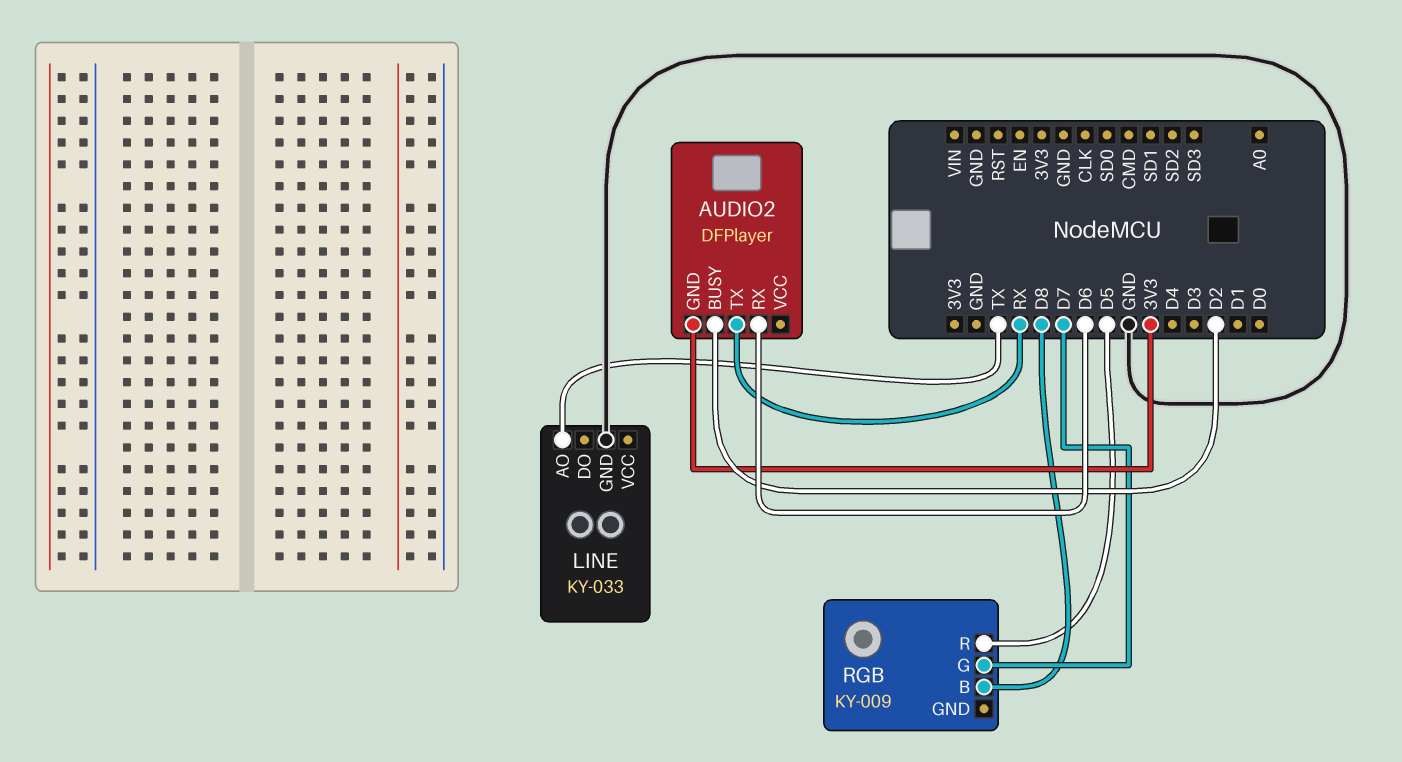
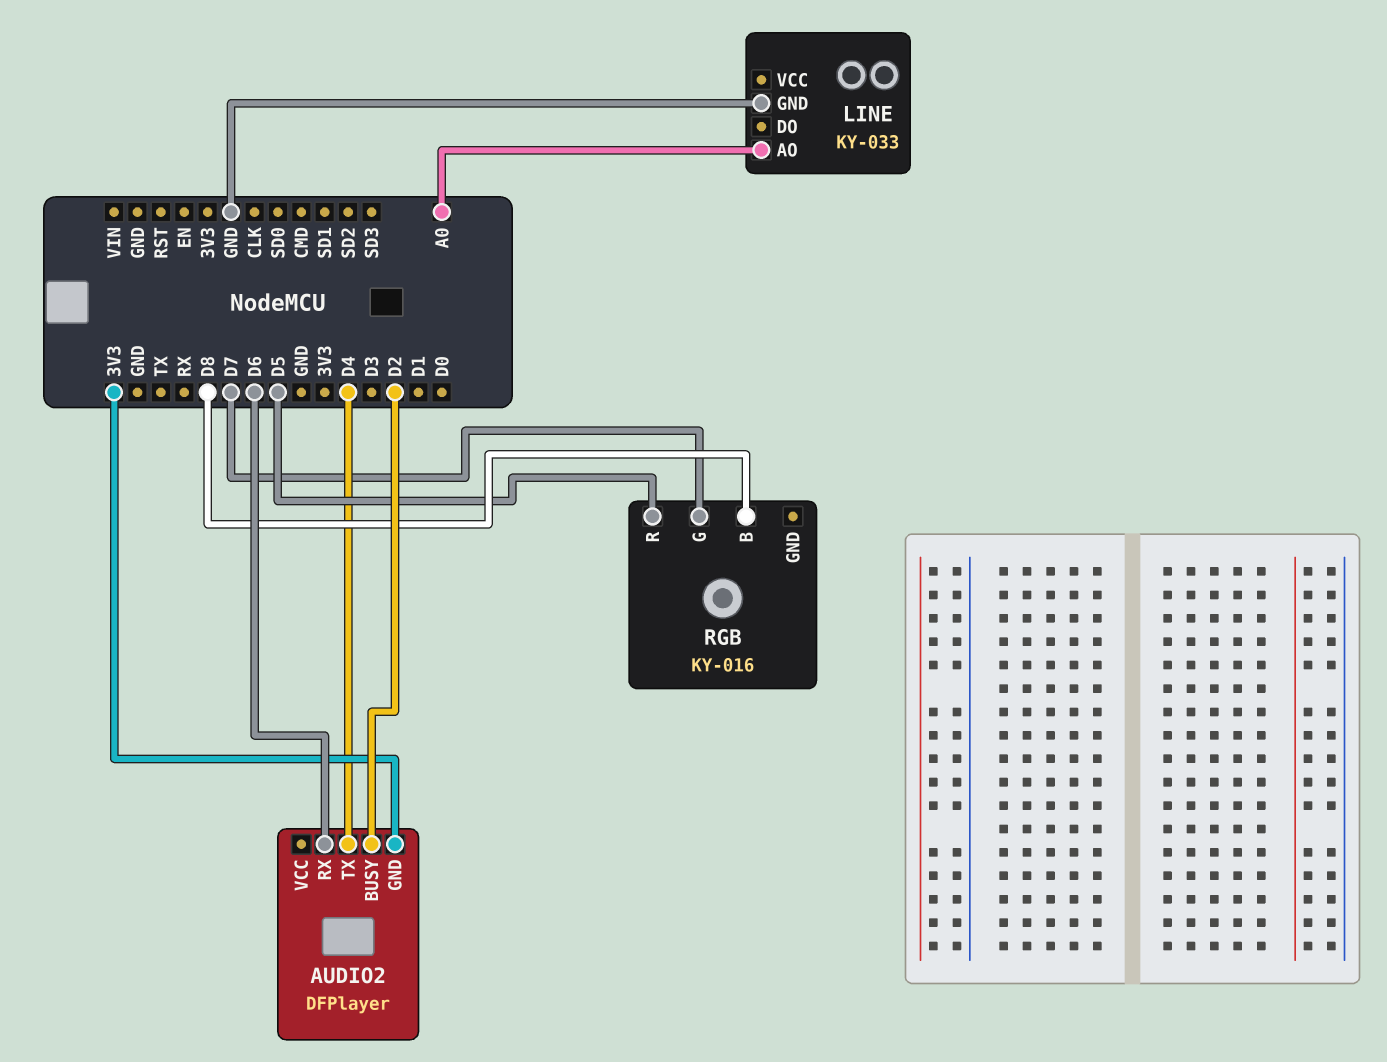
AUDIO2 pin TX: RX -> D4
LINE pin AO: TX -> A0
RGB: KY-009 -> KY-016

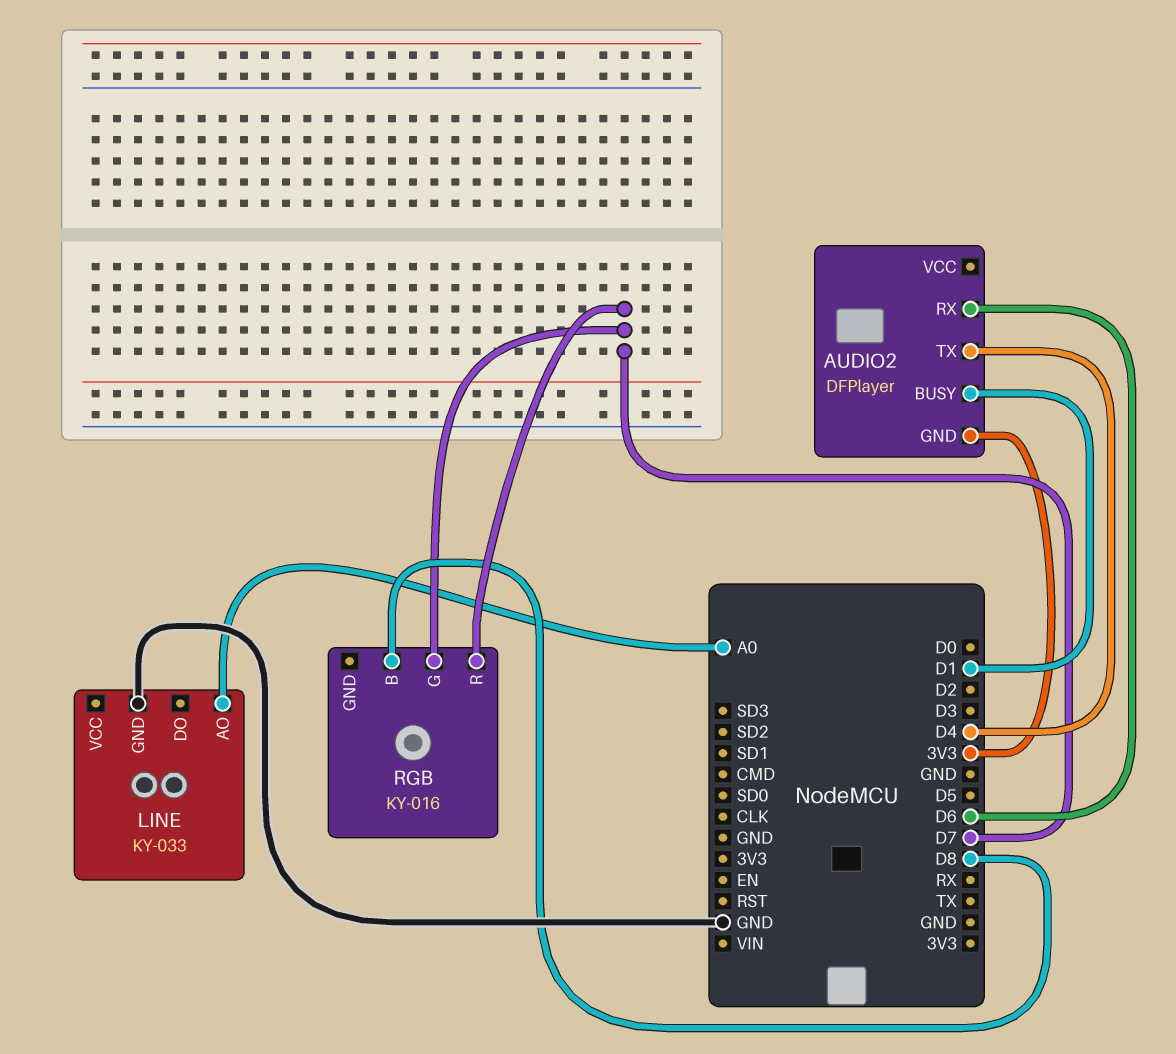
AUDIO2 pin BUSY: D2 -> D1
RGB pin R: D5 -> D7

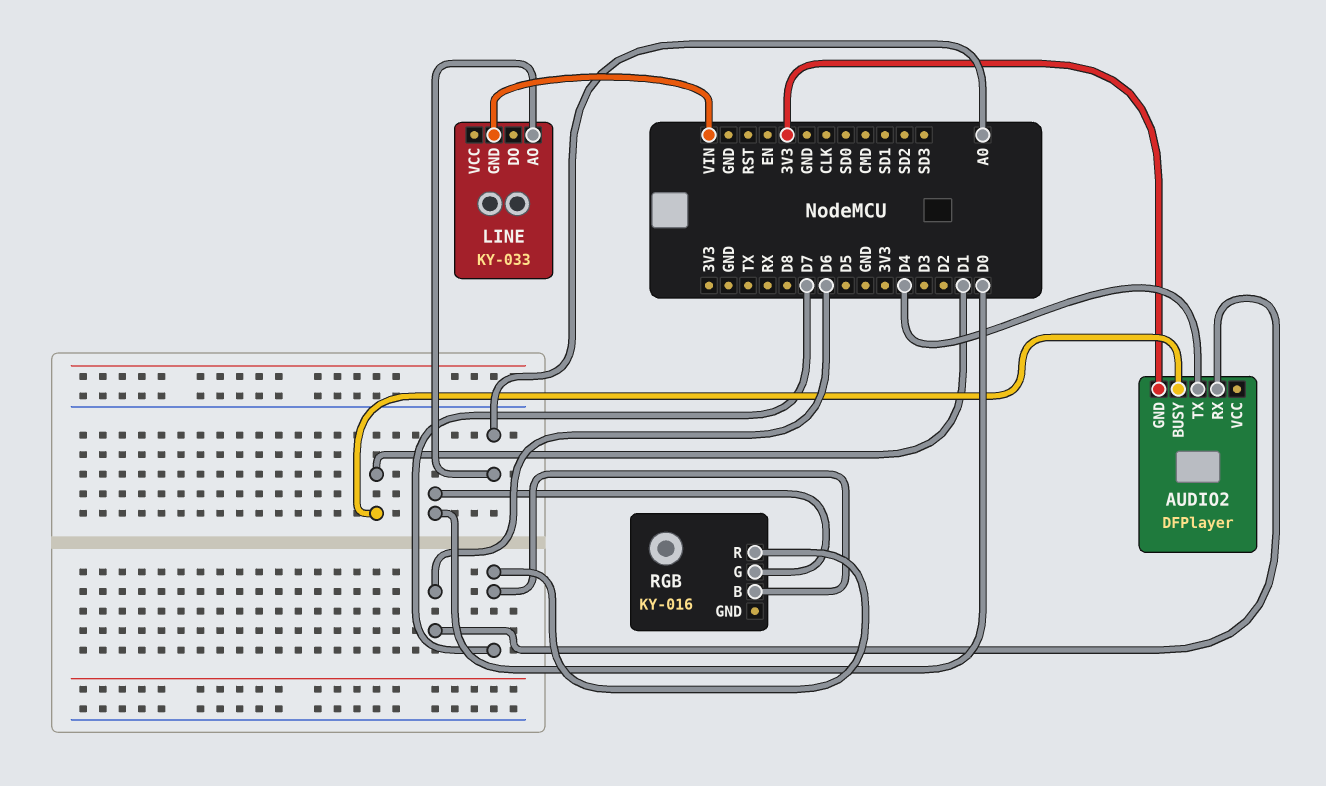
LINE pin GND: GND -> VIN
RGB pin B: D8 -> D7
RGB pin G: D7 -> D0

